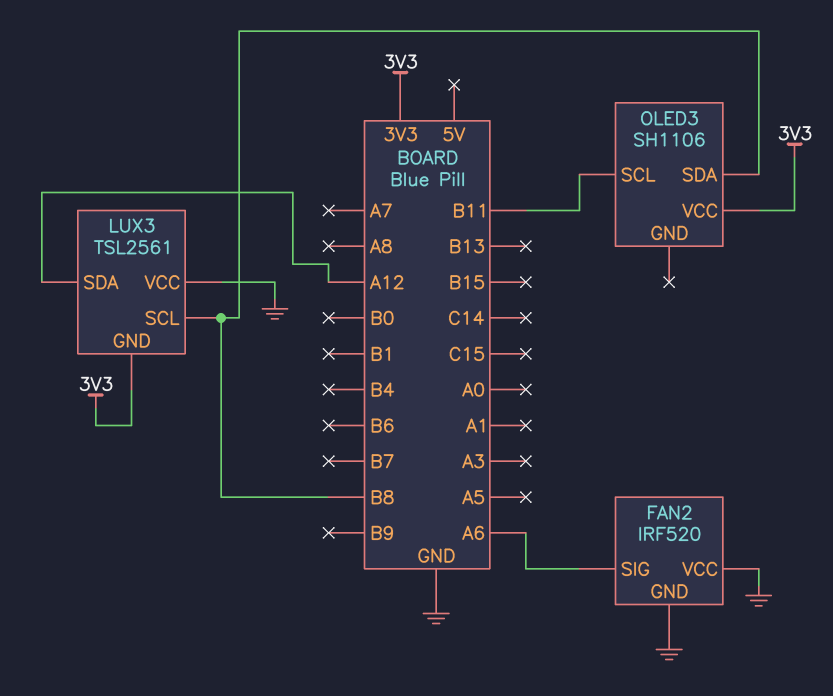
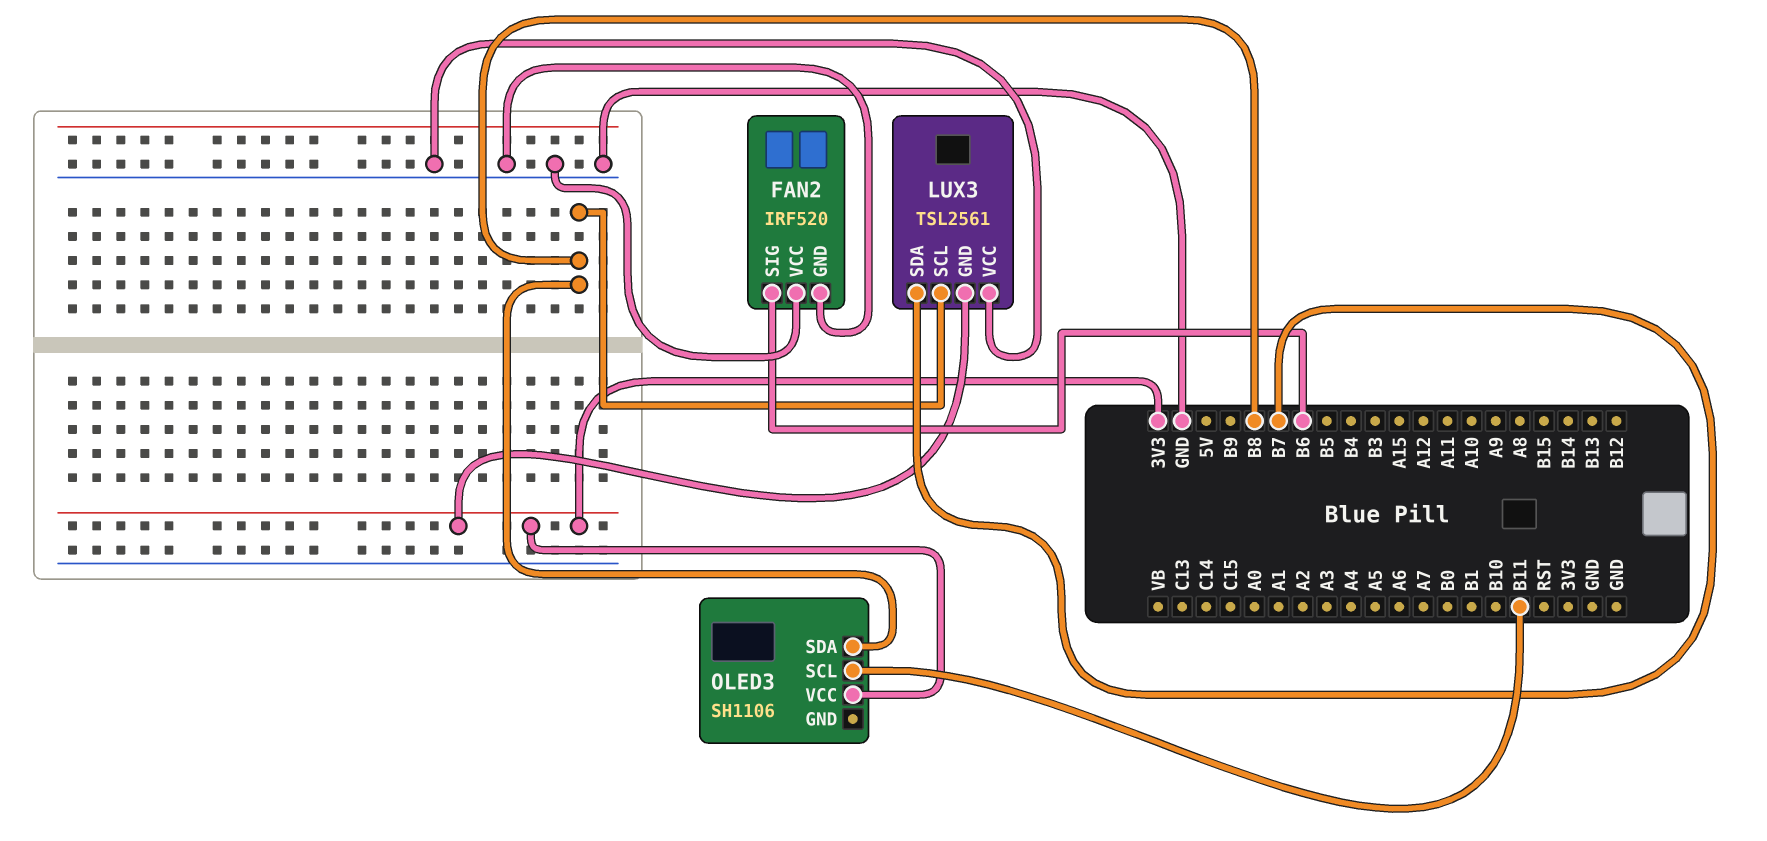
FAN2 pin SIG: A6 -> B6
LUX3 pin SDA: A12 -> B7

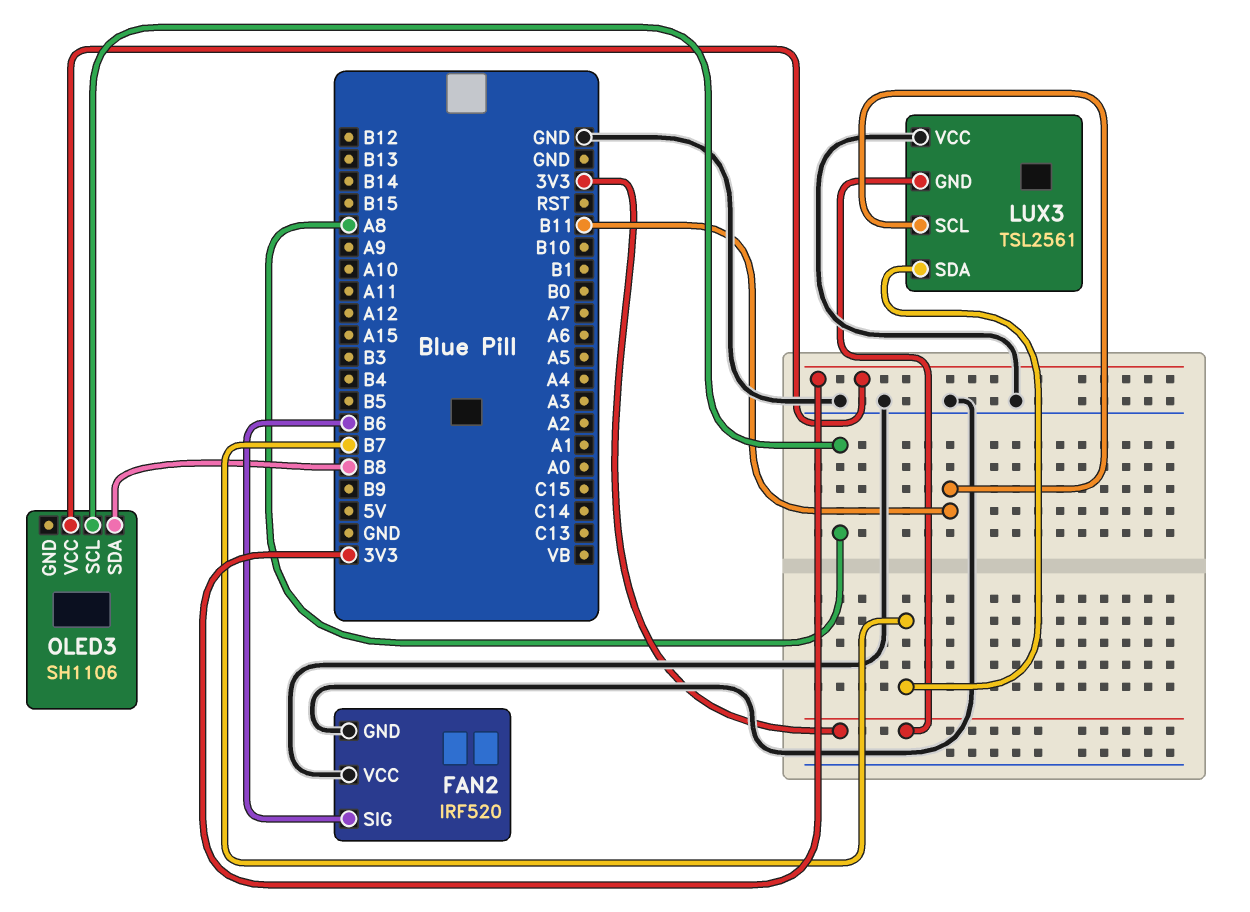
LUX3 pin SCL: B8 -> B11
OLED3 pin SCL: B11 -> A8

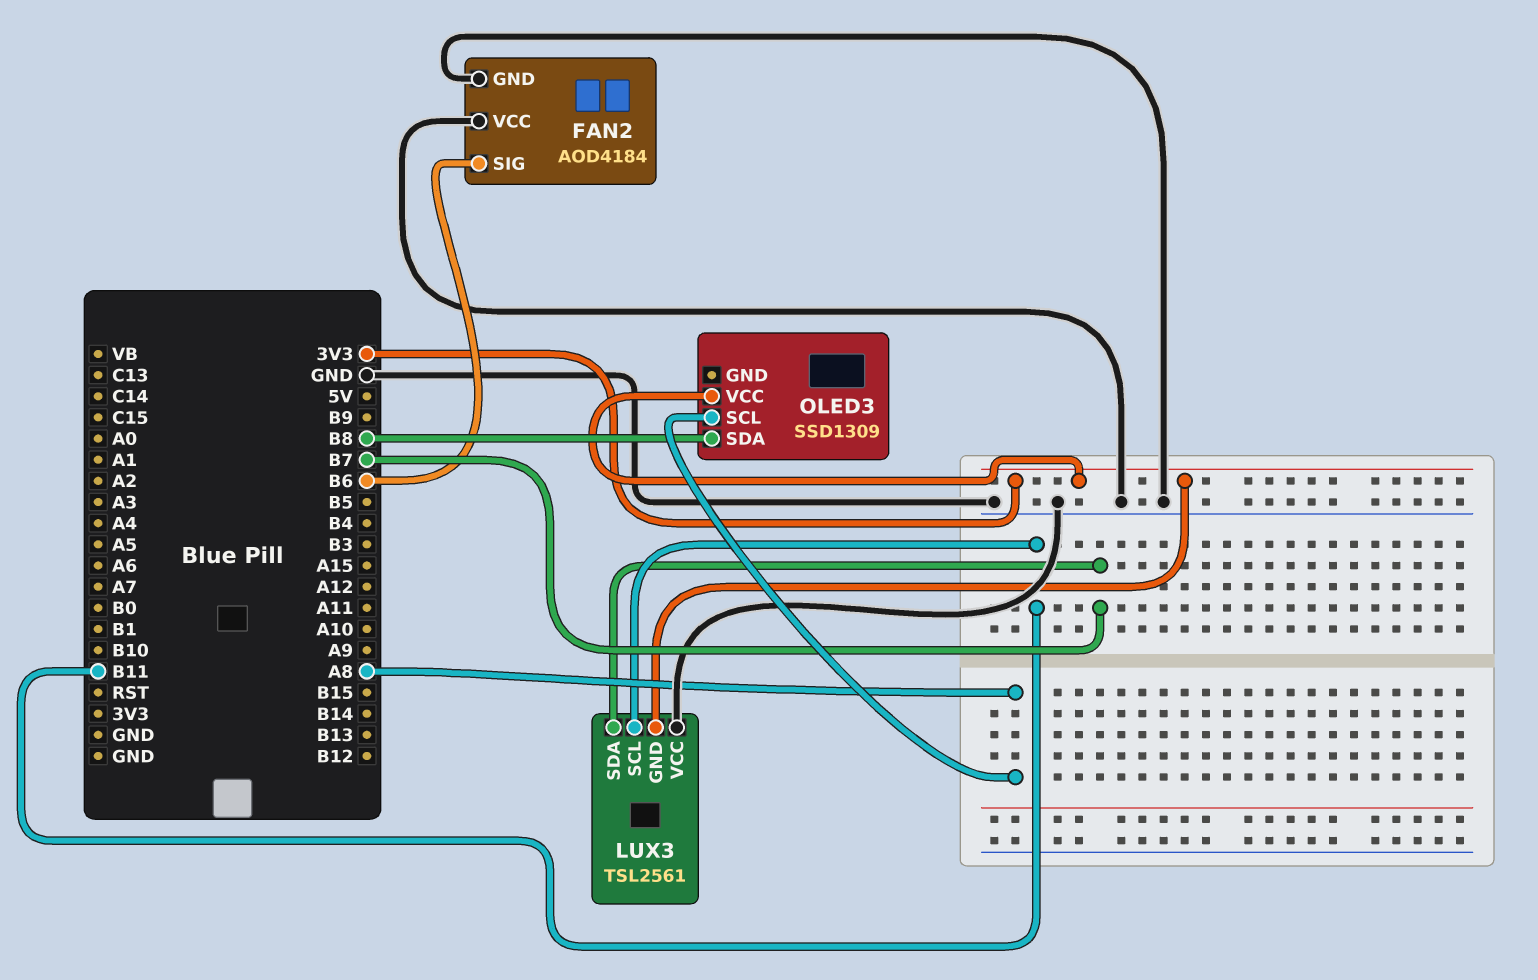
FAN2: IRF520 -> AOD4184
OLED3: SH1106 -> SSD1309

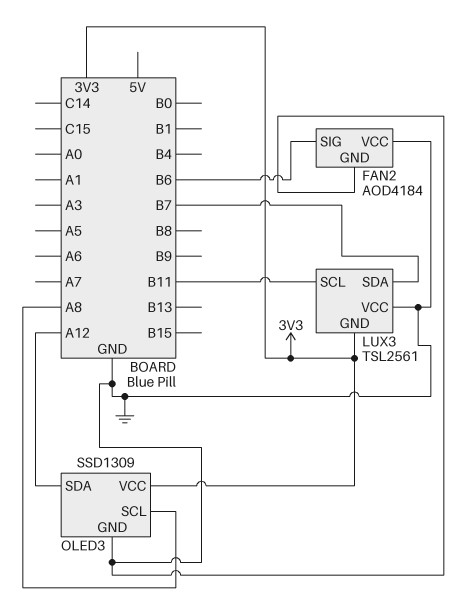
OLED3 pin GND: none -> GND
OLED3 pin SDA: B8 -> A12

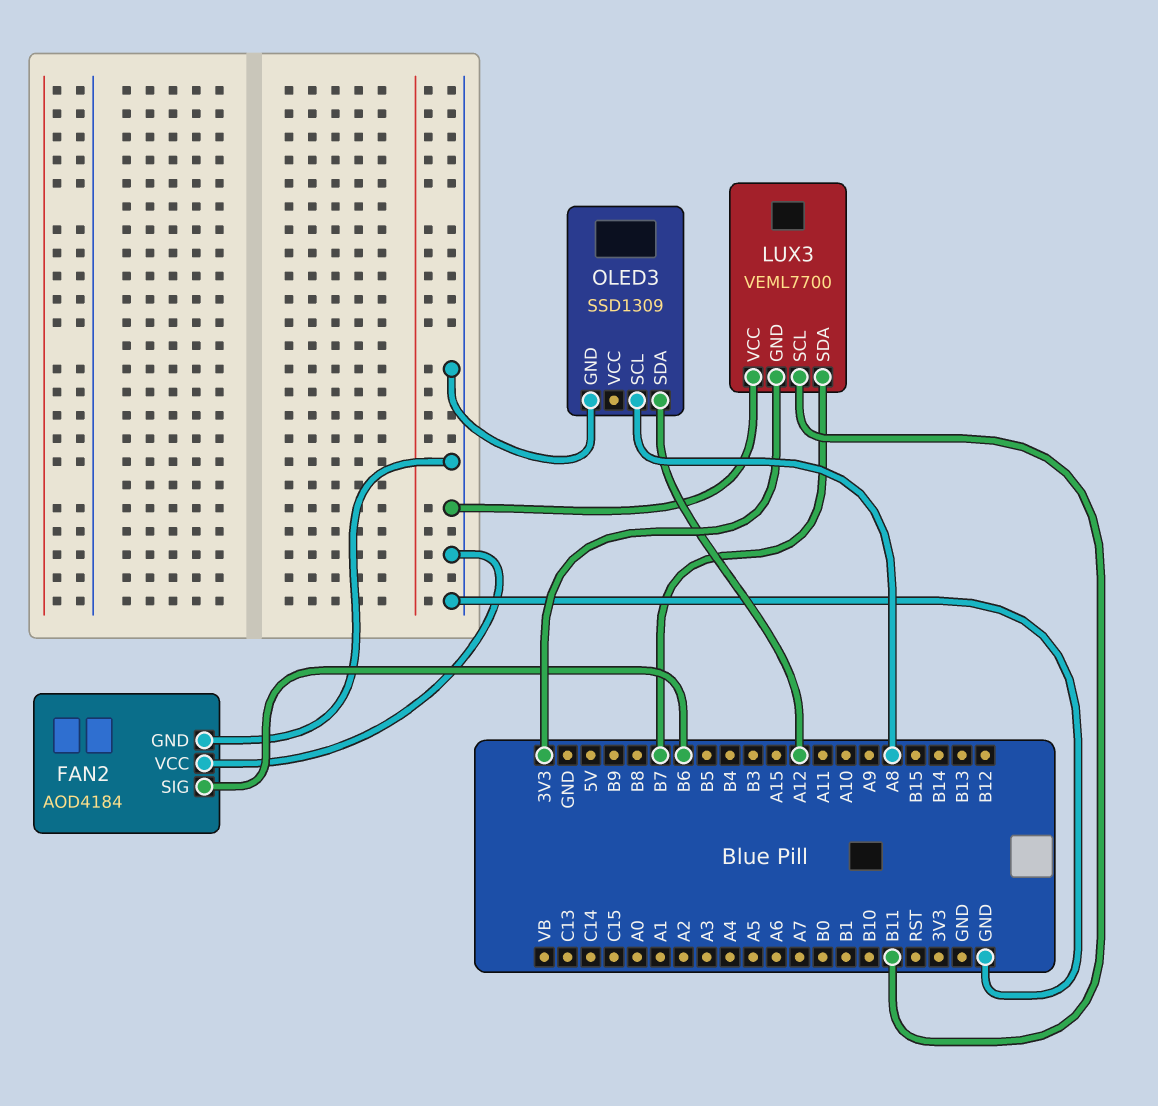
LUX3: TSL2561 -> VEML7700
OLED3 pin VCC: 3V3 -> none

